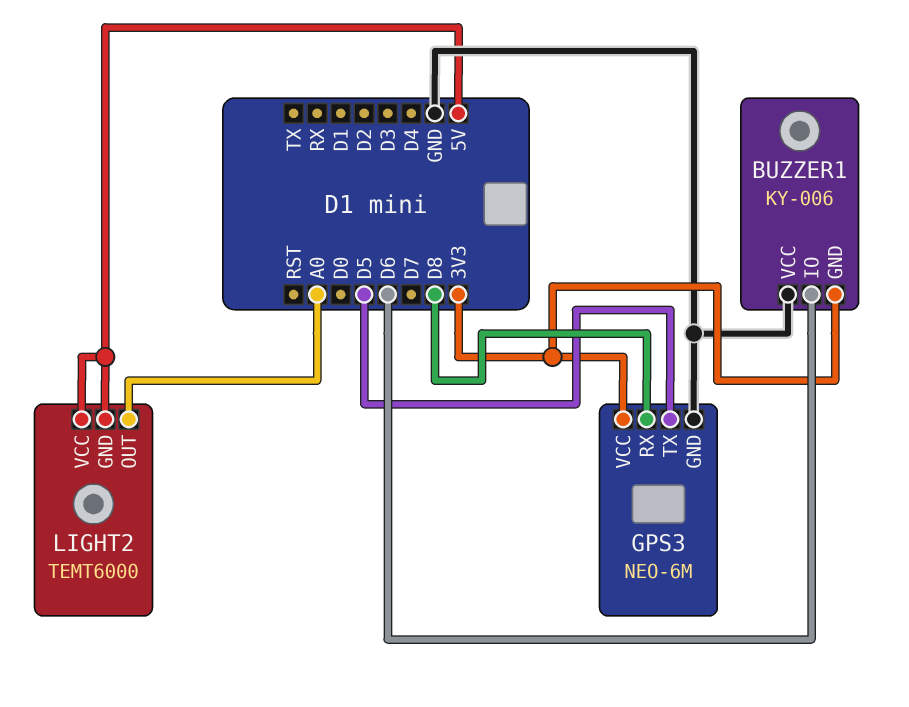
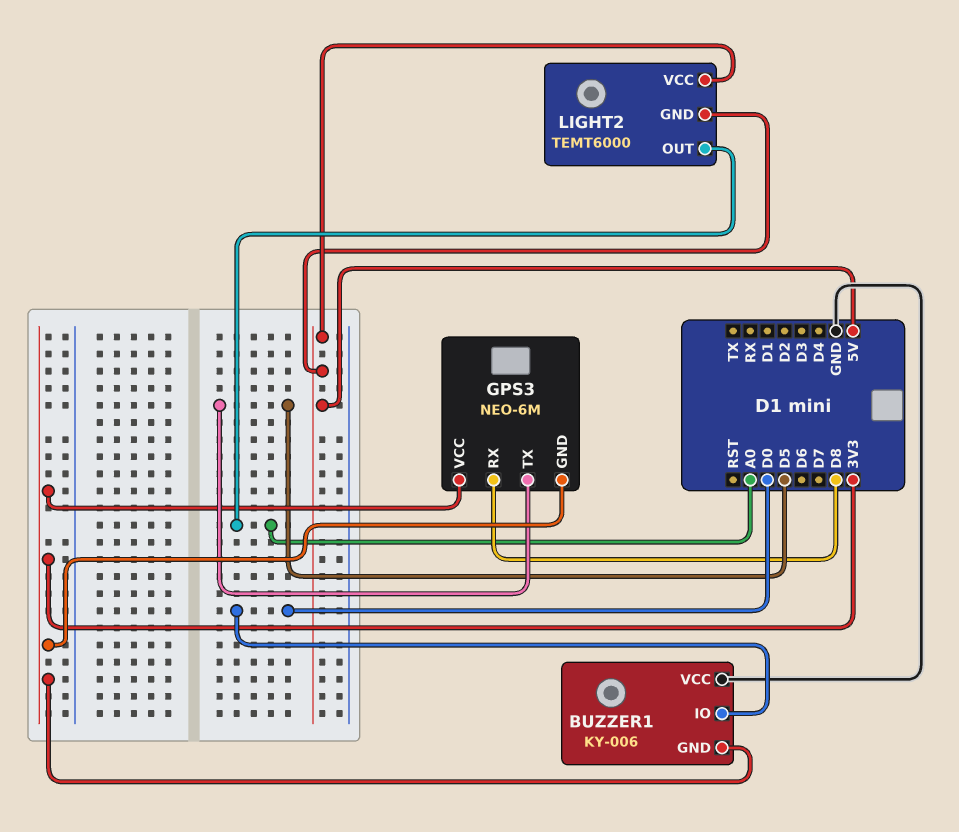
BUZZER1 pin IO: D6 -> D0
GPS3 pin GND: GND -> 3V3

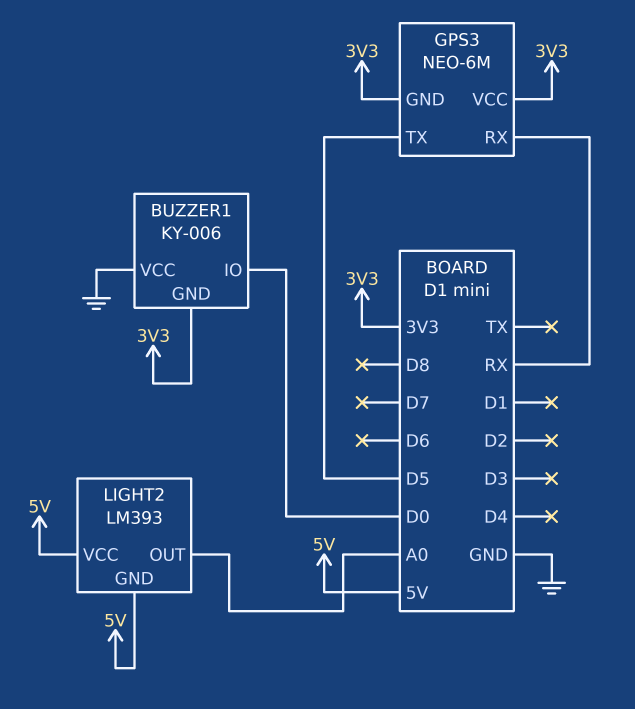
GPS3 pin RX: D8 -> RX
LIGHT2: TEMT6000 -> LM393

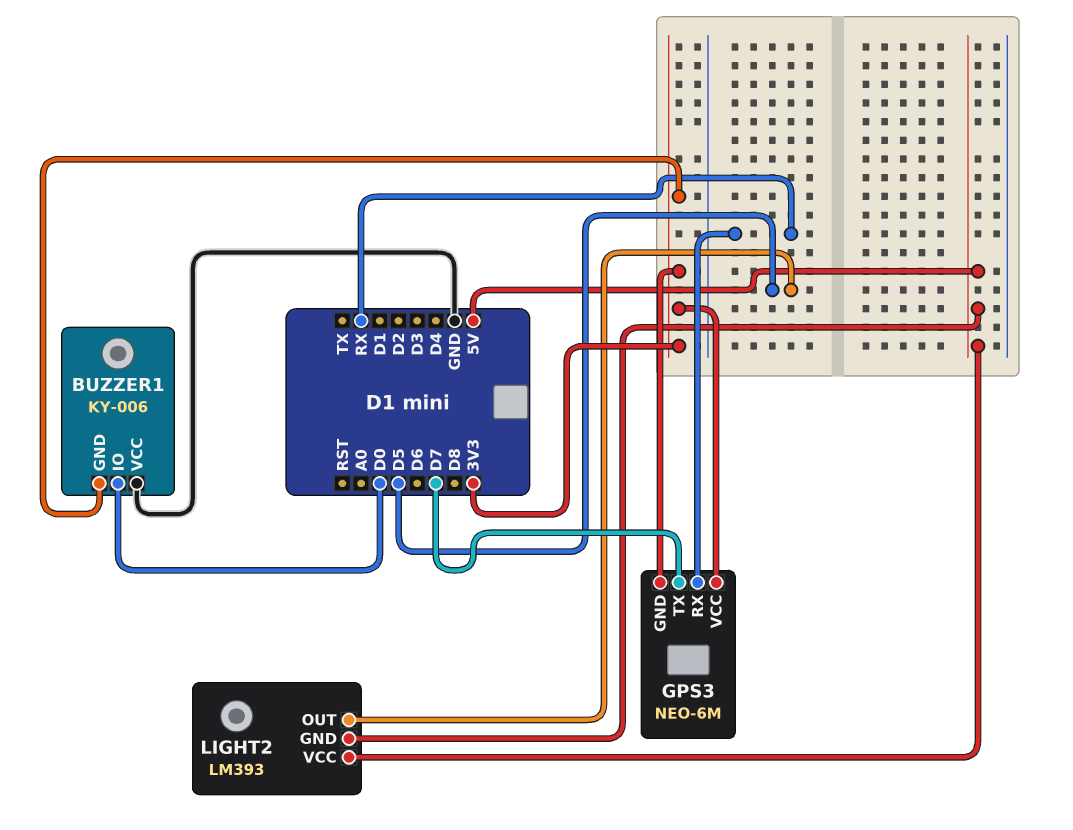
GPS3 pin TX: D5 -> D7
LIGHT2 pin OUT: A0 -> D5

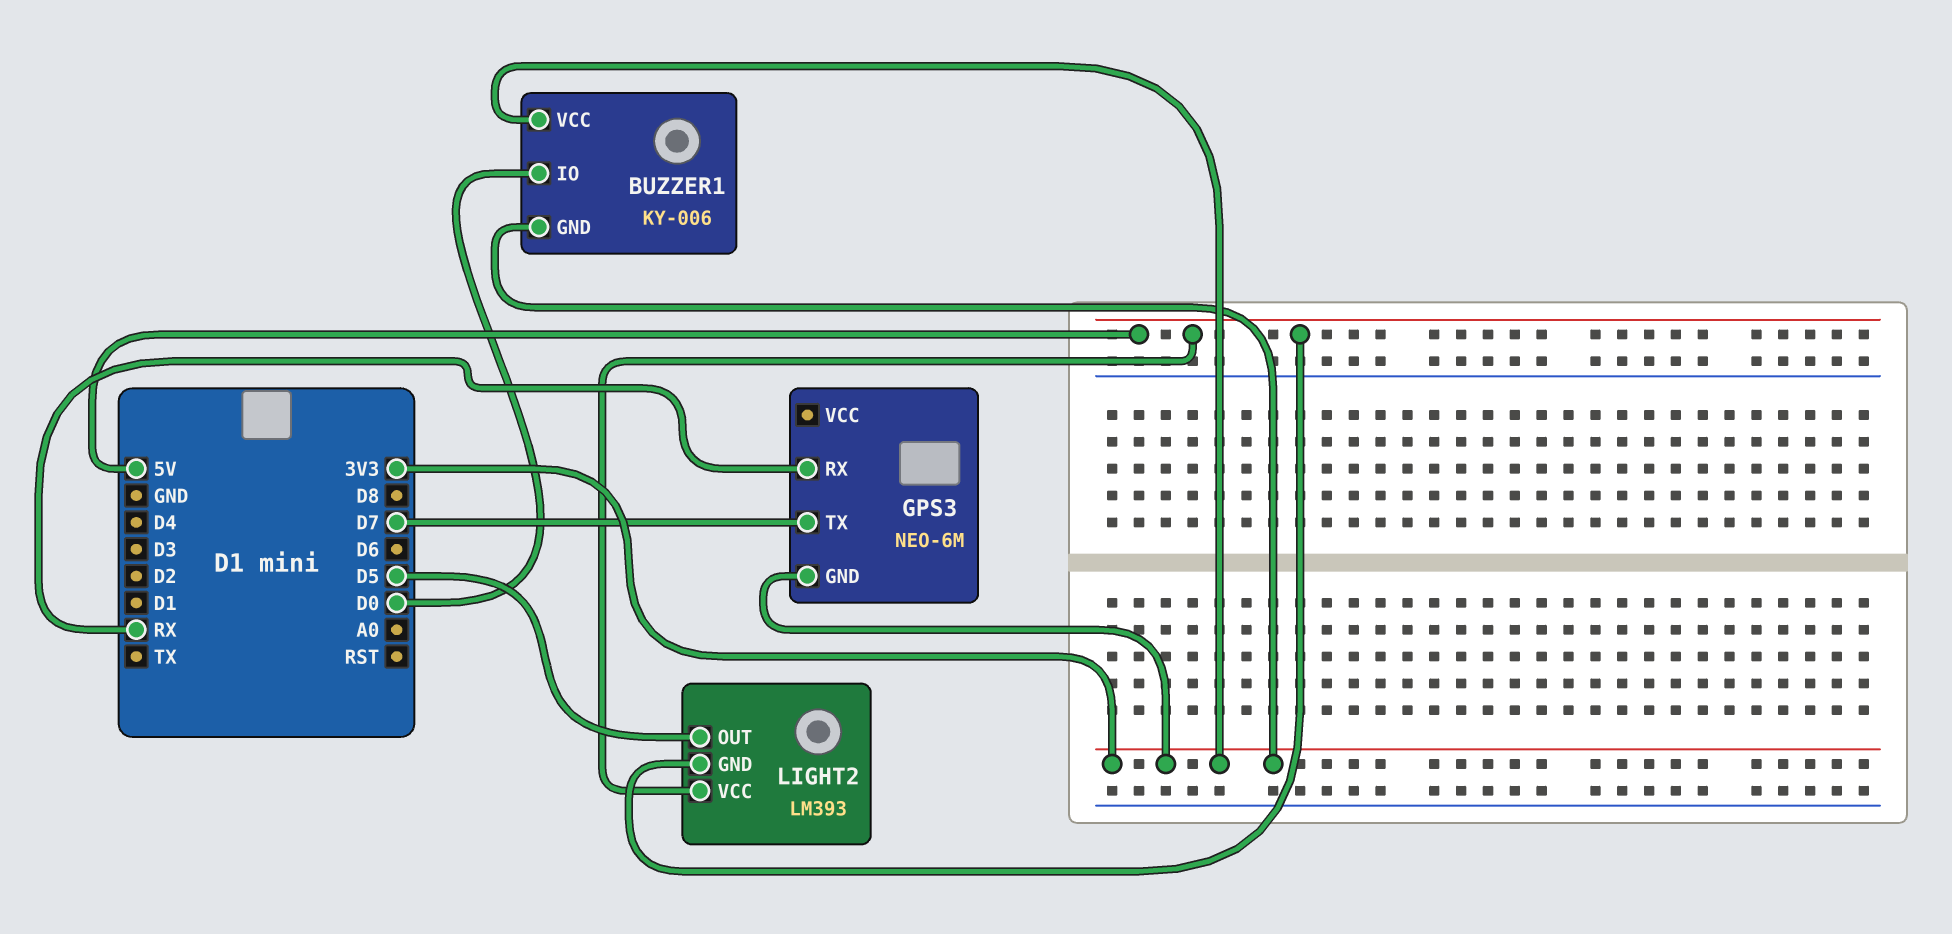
BUZZER1 pin VCC: GND -> 3V3
GPS3 pin VCC: 3V3 -> none

